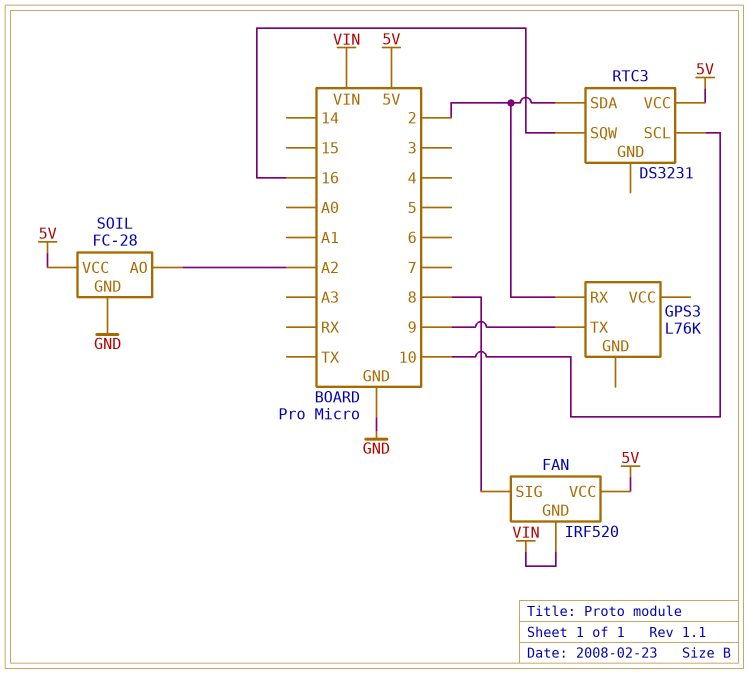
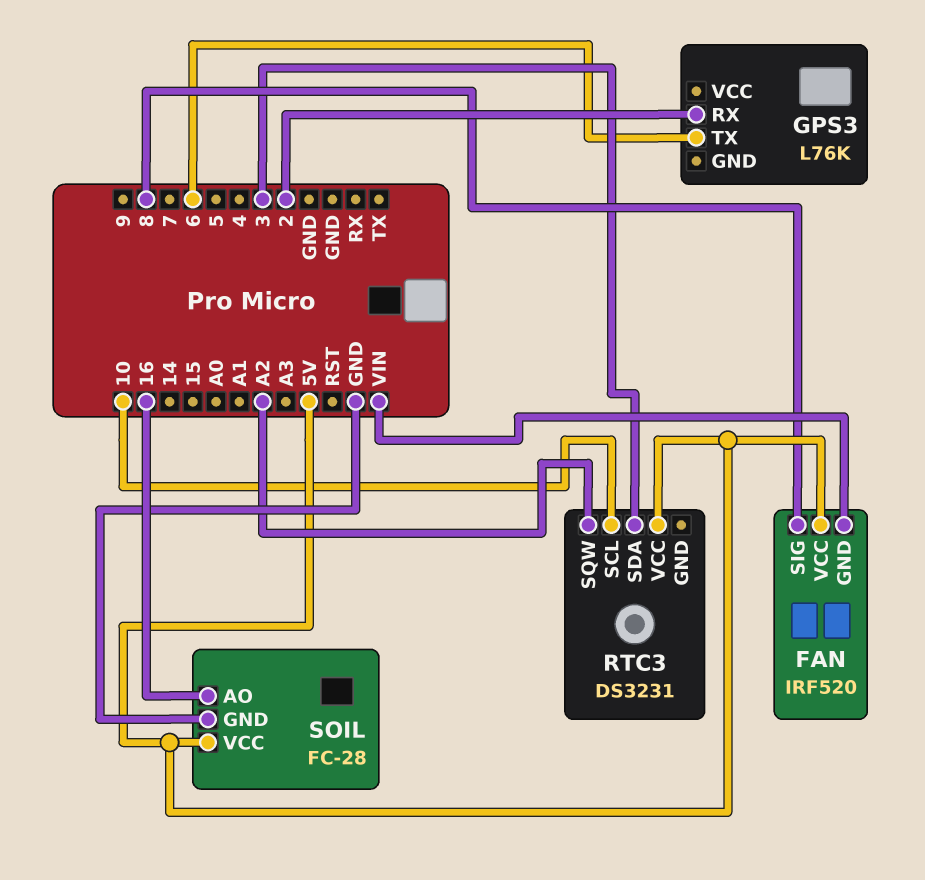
GPS3 pin TX: 9 -> 6
RTC3 pin SDA: 2 -> 3
RTC3 pin SQW: 16 -> A2
SOIL pin AO: A2 -> 16

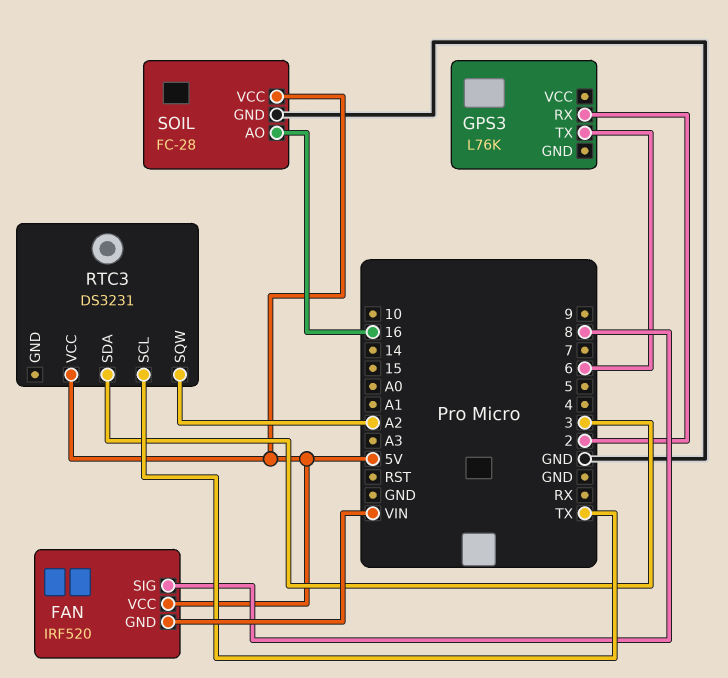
RTC3 pin SCL: 10 -> TX

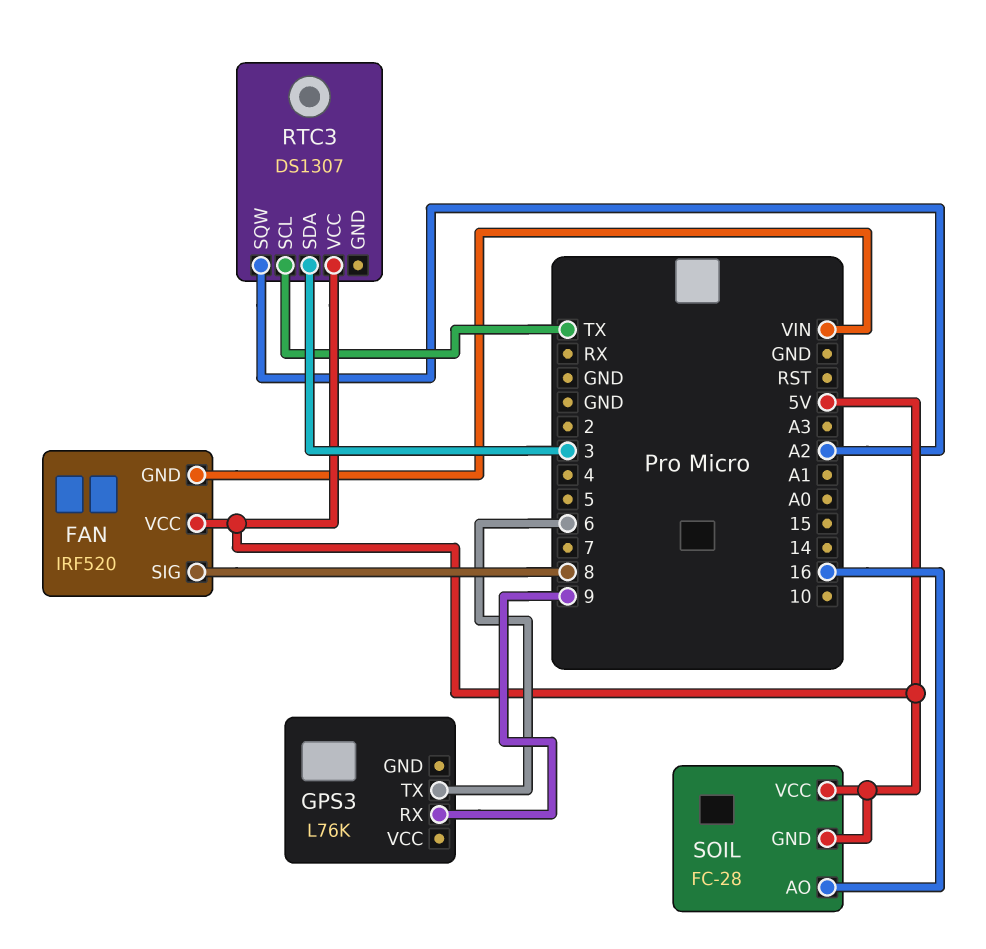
GPS3 pin RX: 2 -> 9
RTC3: DS3231 -> DS1307
SOIL pin GND: GND -> 5V

